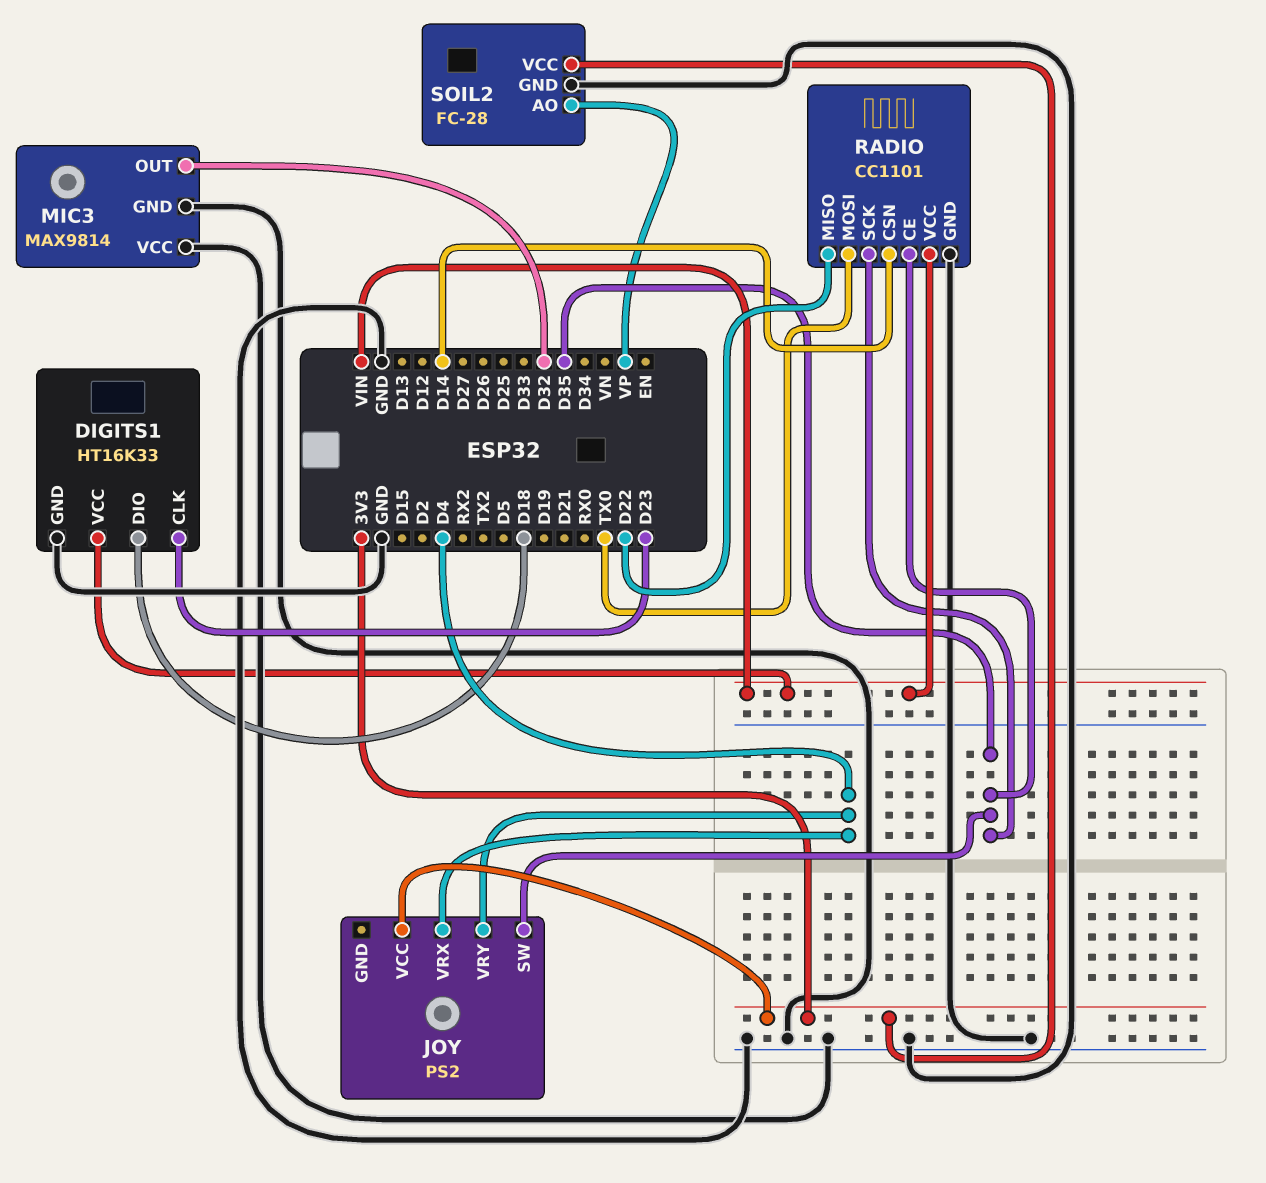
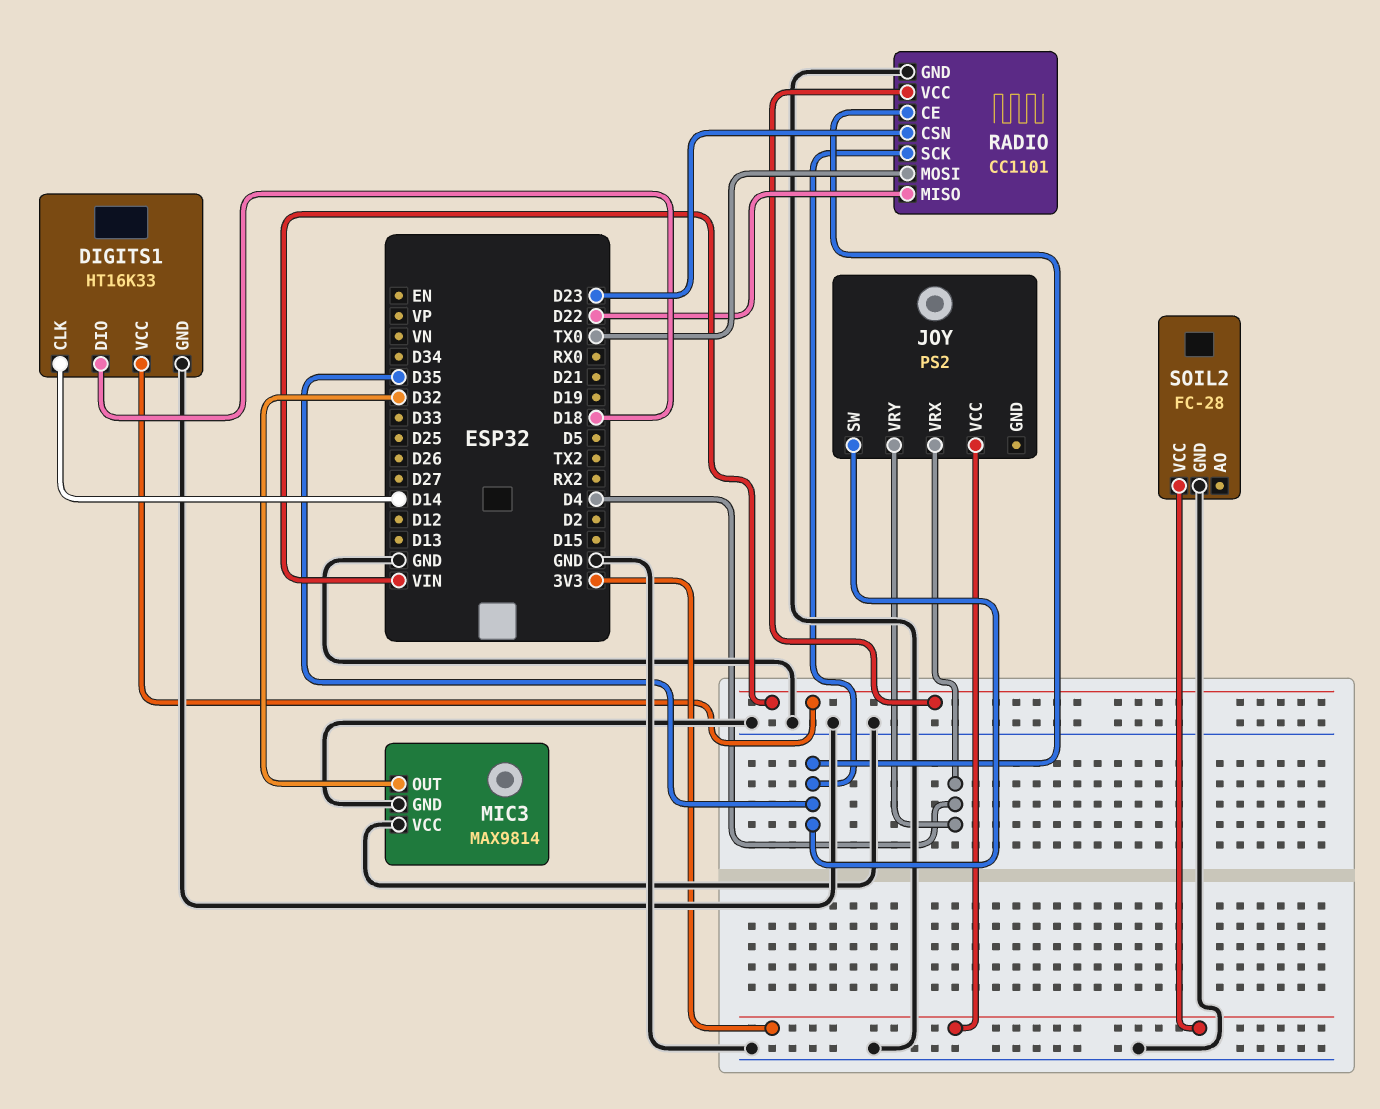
DIGITS1 pin CLK: D23 -> D14
RADIO pin CSN: D14 -> D23
SOIL2 pin AO: VP -> none

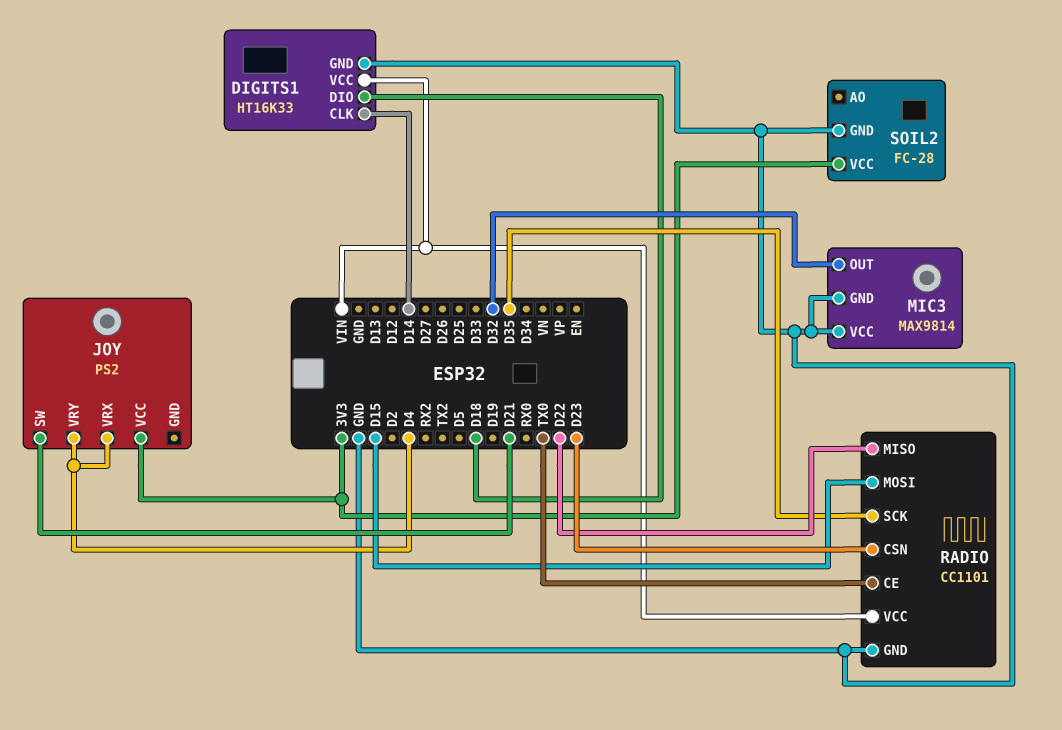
JOY pin SW: D35 -> D21
RADIO pin CE: D35 -> TX0
RADIO pin MOSI: TX0 -> D15

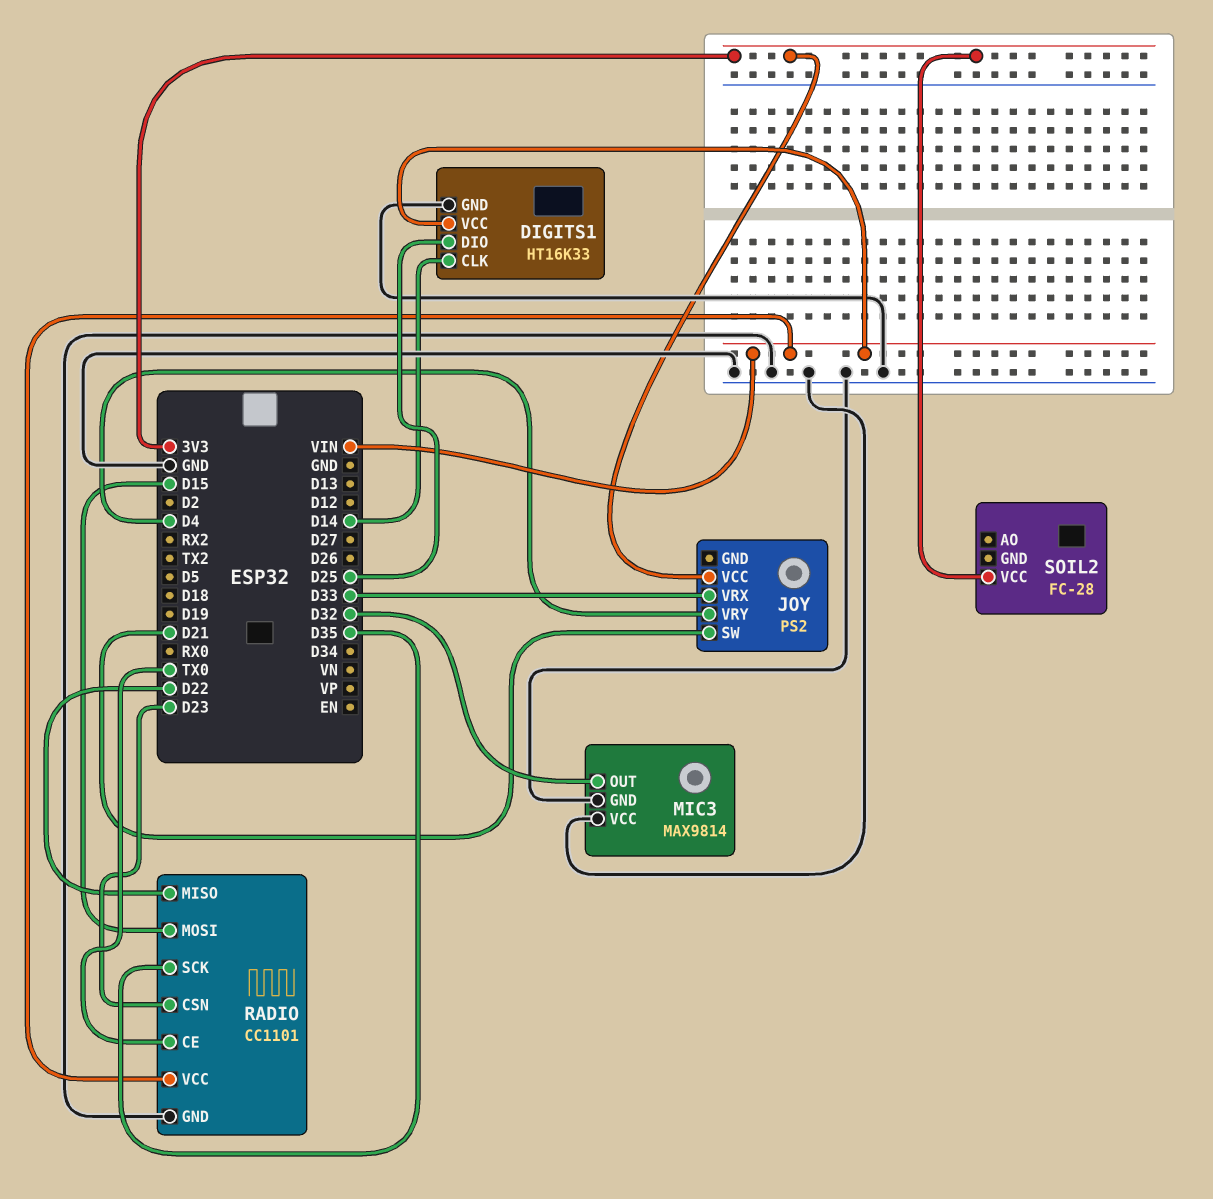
DIGITS1 pin DIO: D18 -> D25
JOY pin VRX: D4 -> D33
SOIL2 pin GND: GND -> none

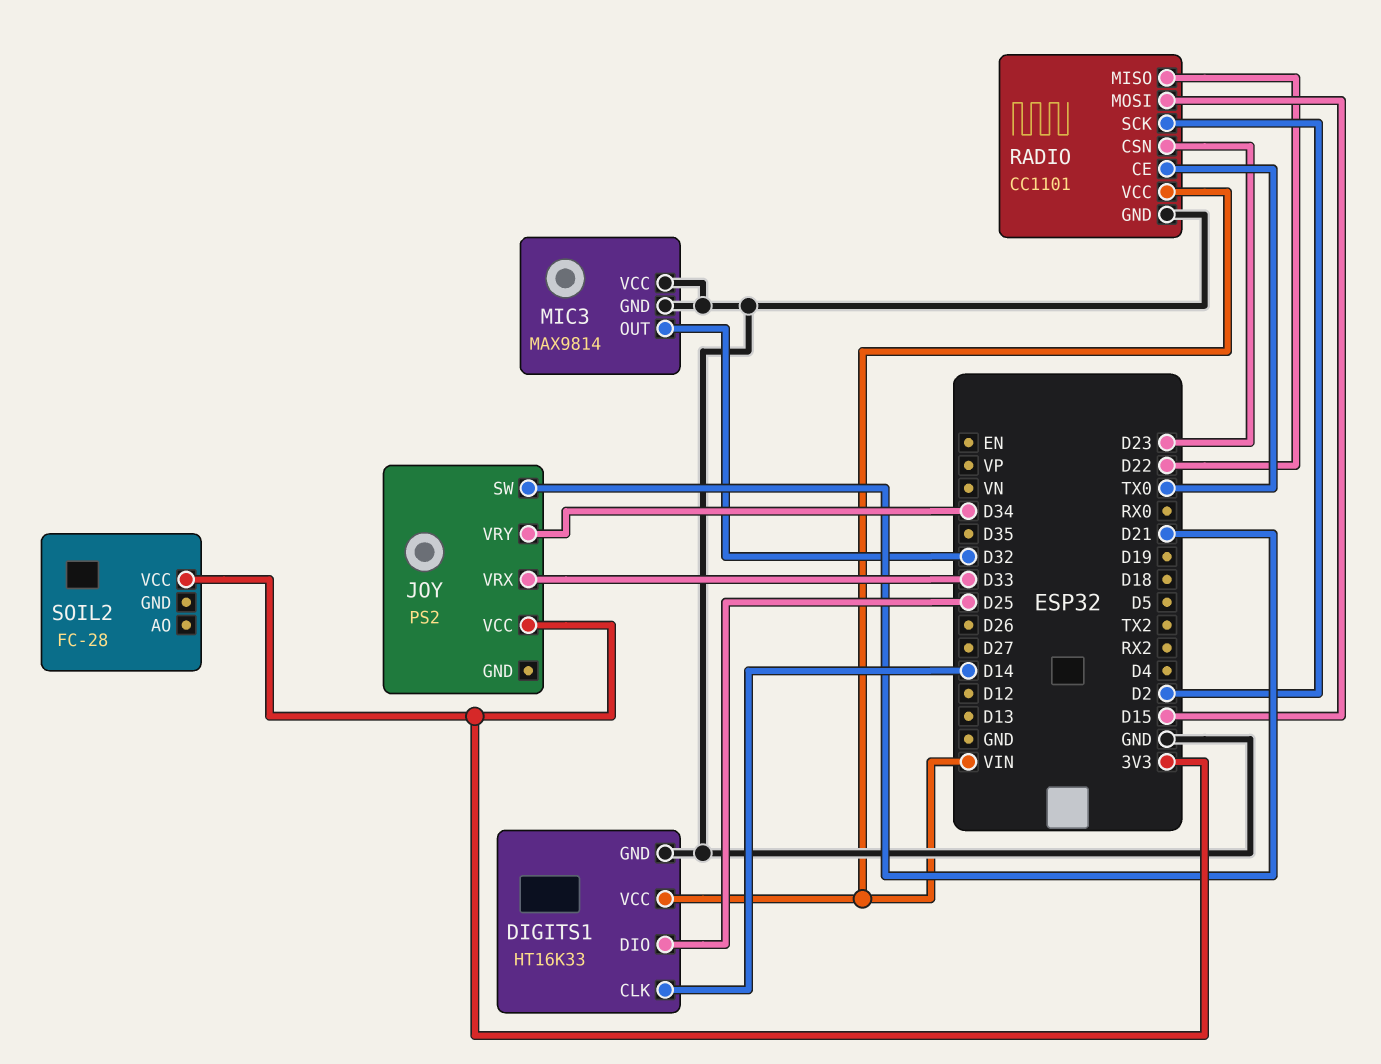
JOY pin VRY: D4 -> D34
RADIO pin SCK: D35 -> D2

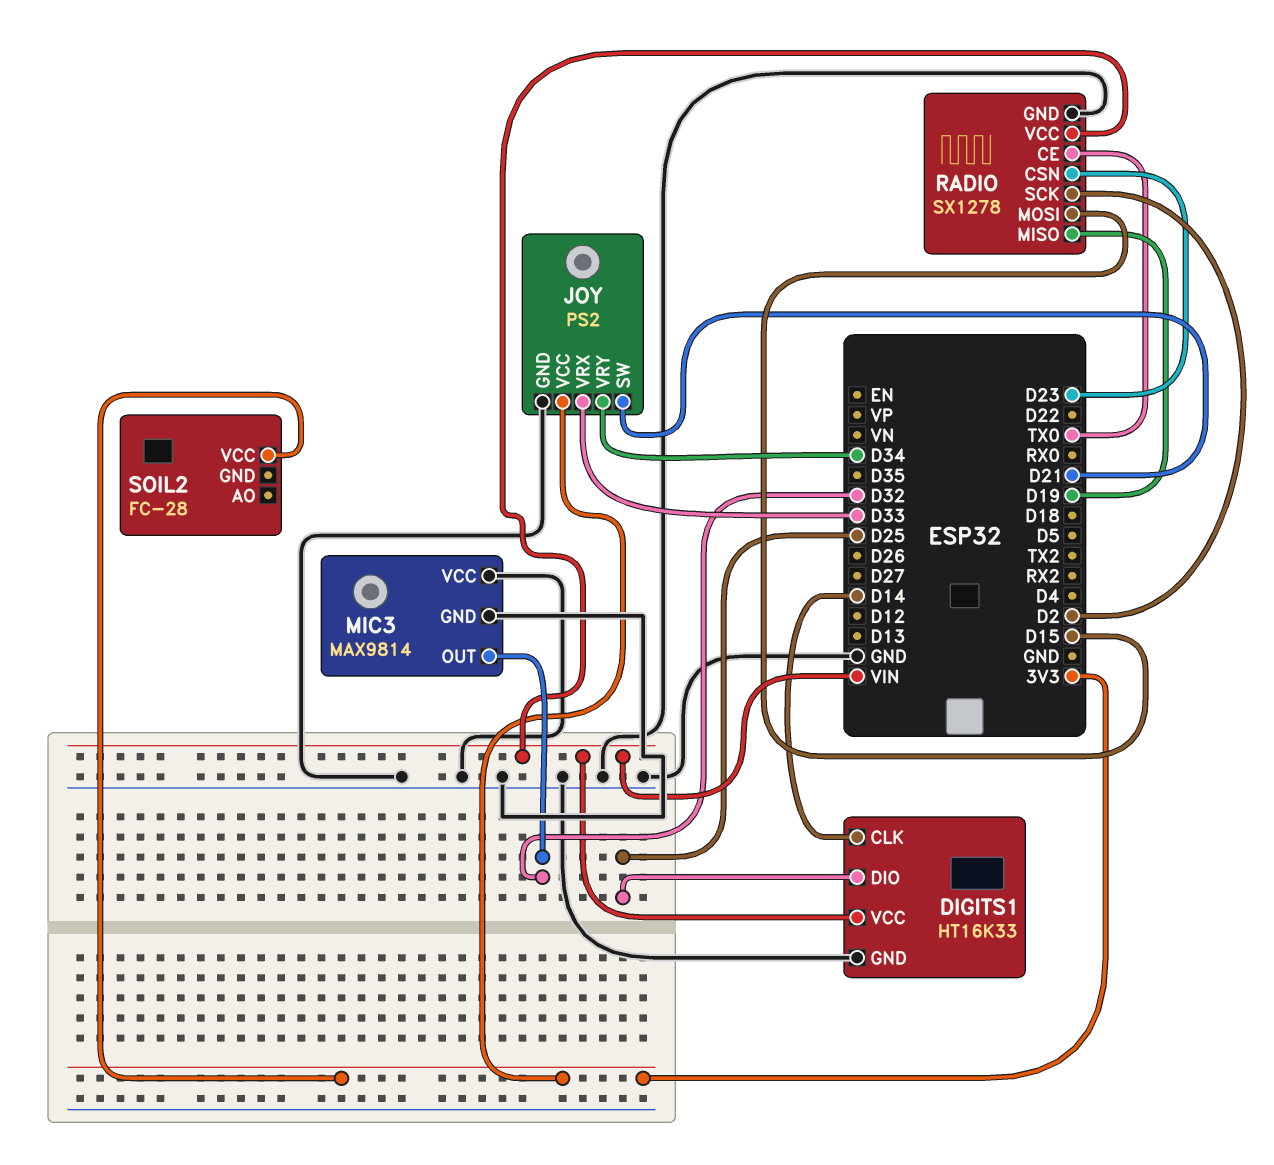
JOY pin GND: none -> GND
RADIO: CC1101 -> SX1278
RADIO pin MISO: D22 -> D19

